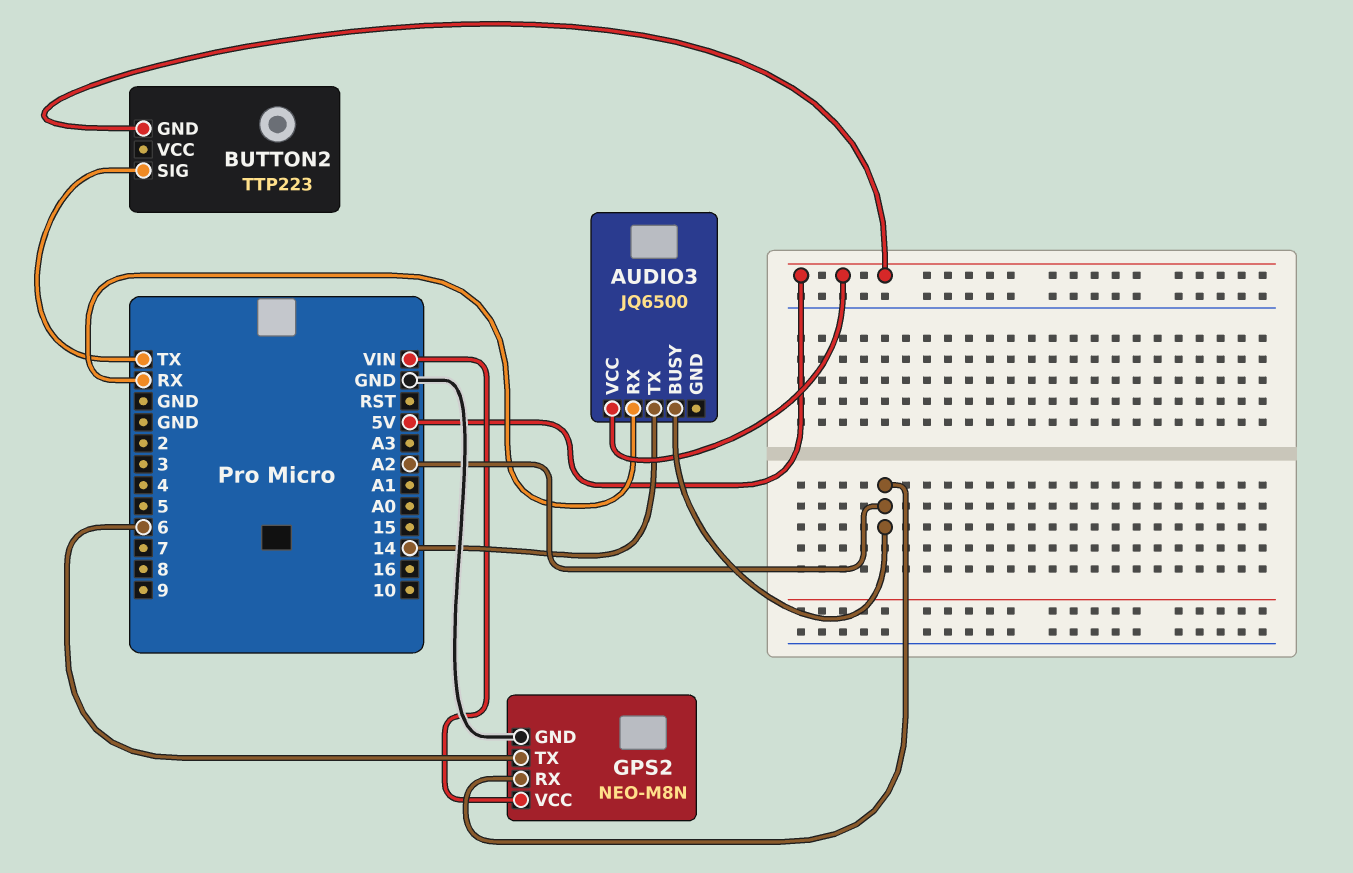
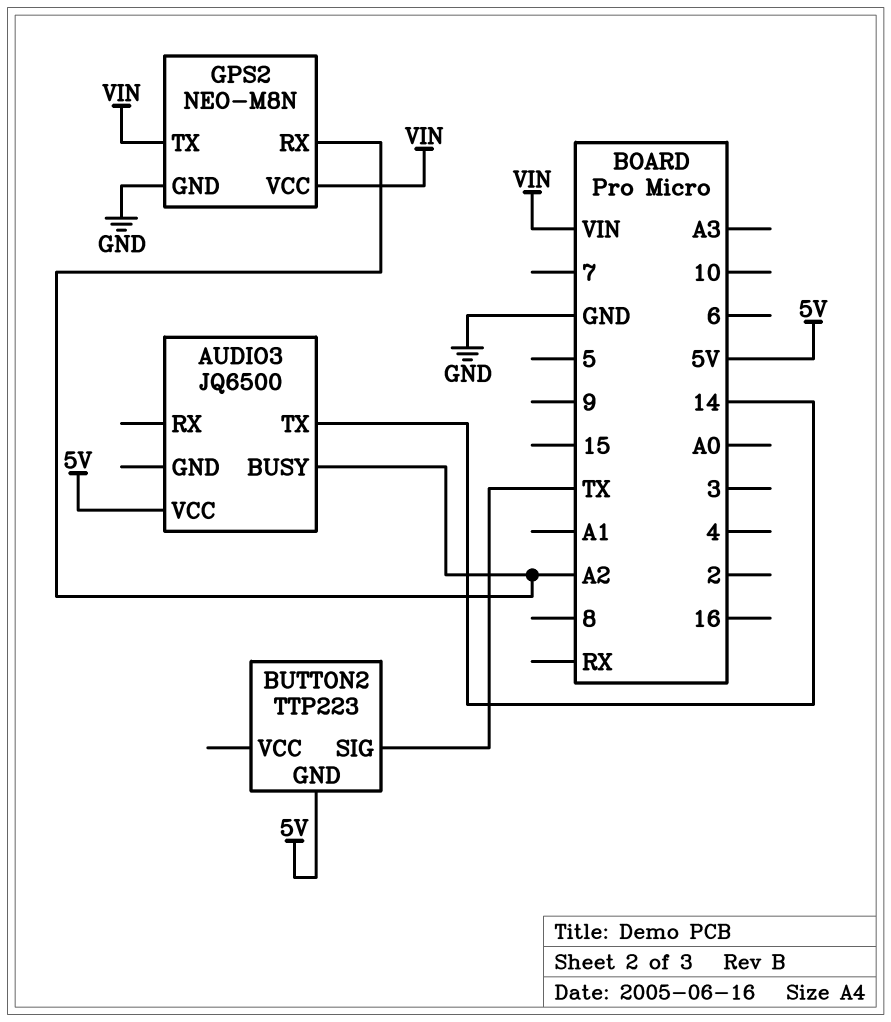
AUDIO3 pin RX: RX -> none
GPS2 pin TX: 6 -> VIN

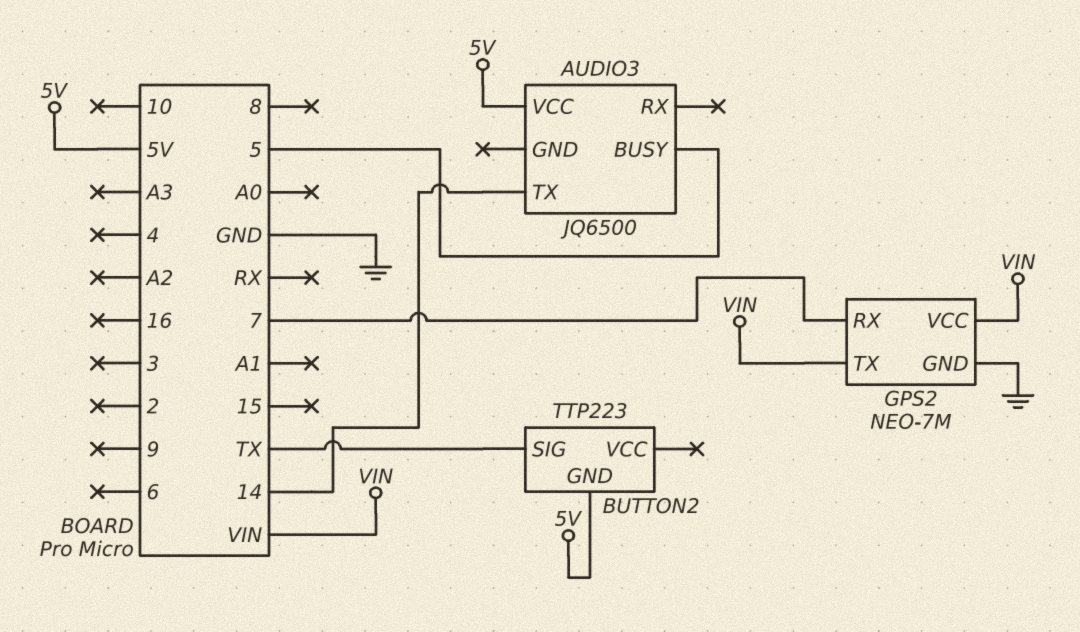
AUDIO3 pin BUSY: A2 -> 5
GPS2: NEO-M8N -> NEO-7M
GPS2 pin RX: A2 -> 7

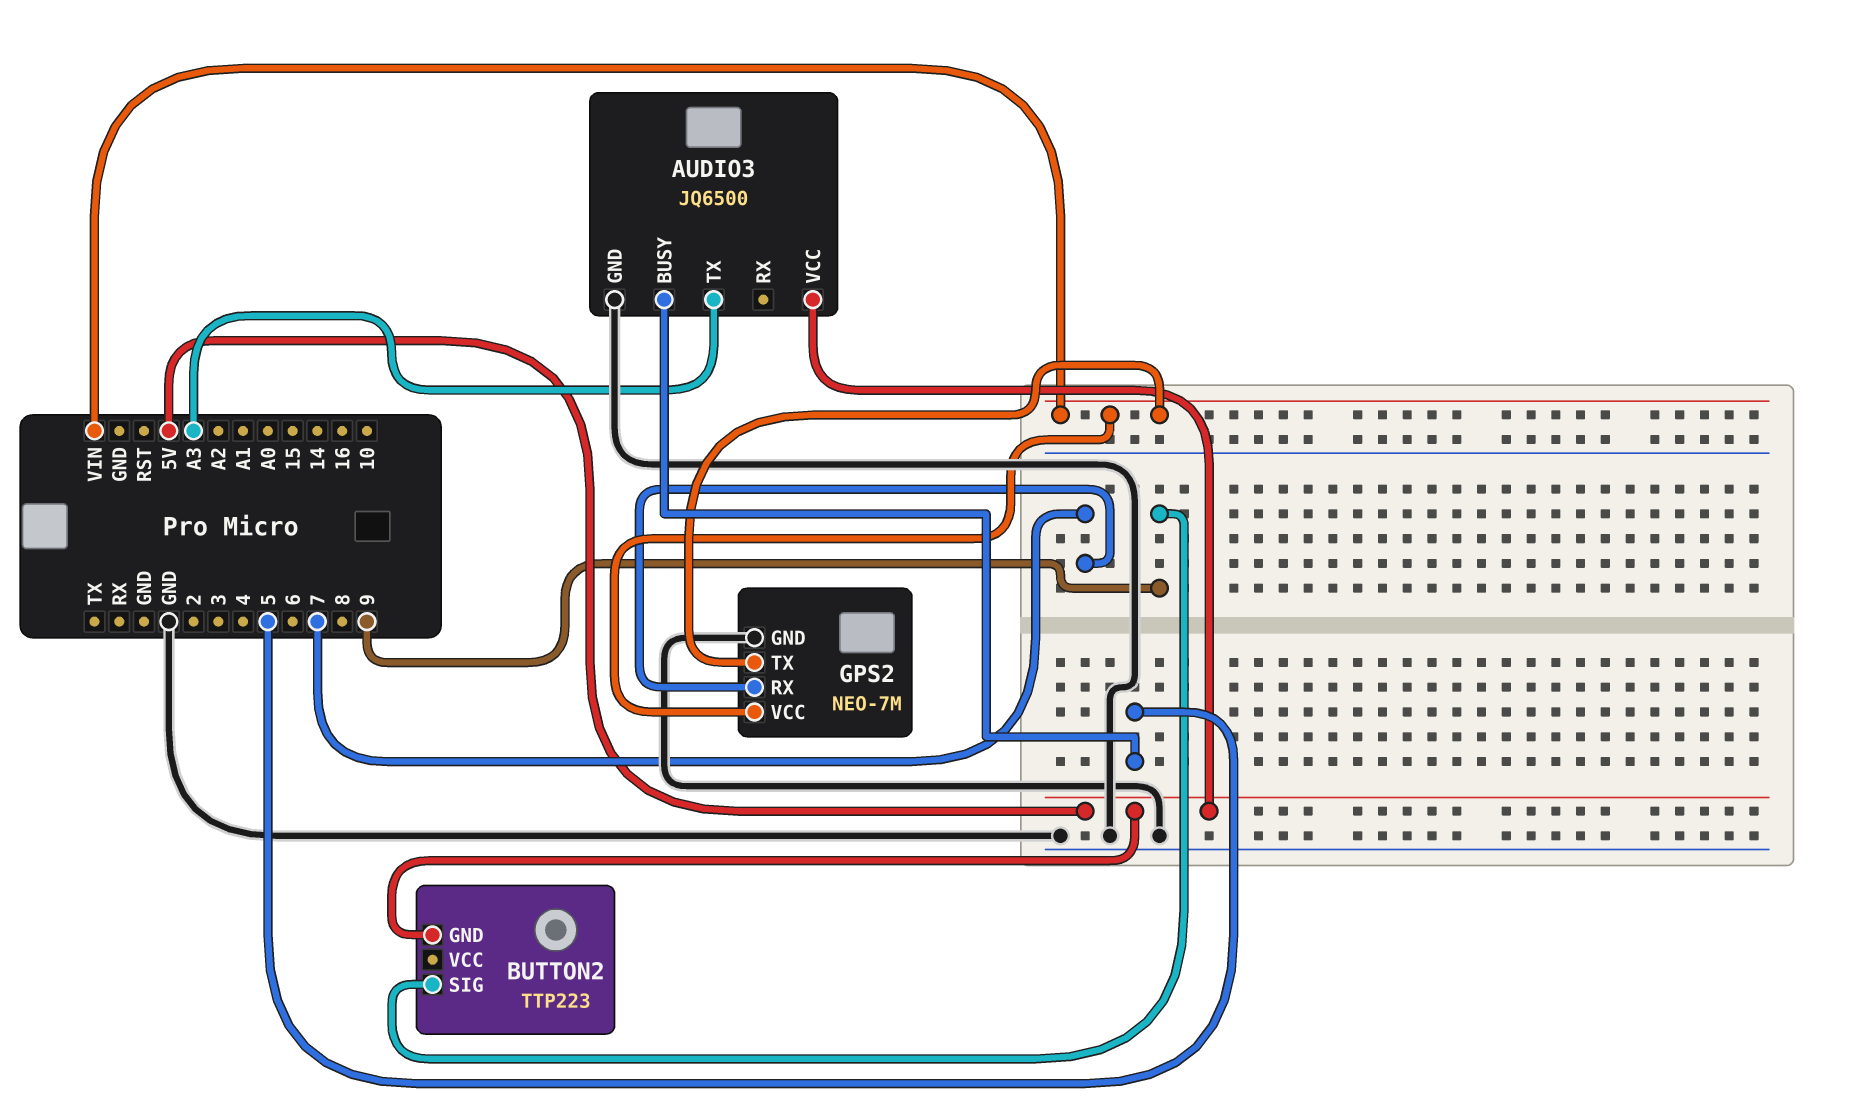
AUDIO3 pin GND: none -> GND
AUDIO3 pin TX: 14 -> A3
BUTTON2 pin SIG: TX -> 9

